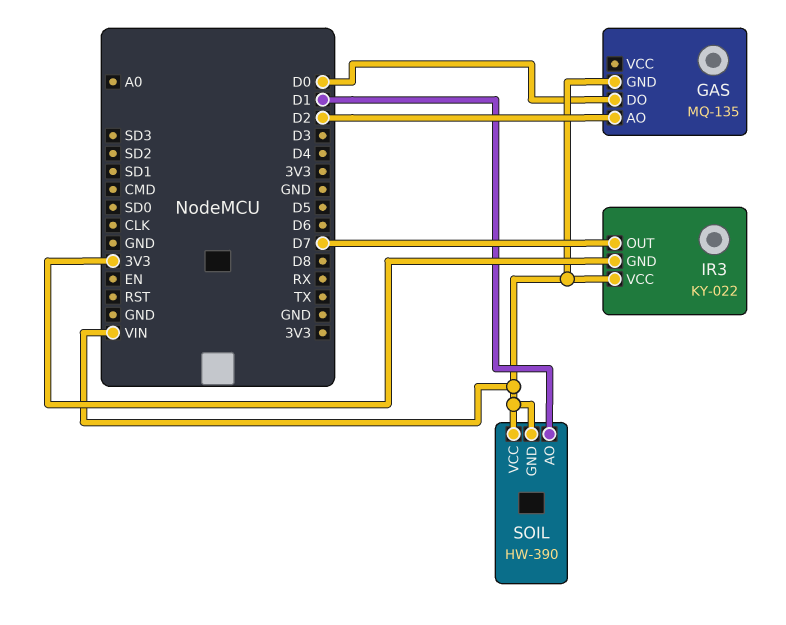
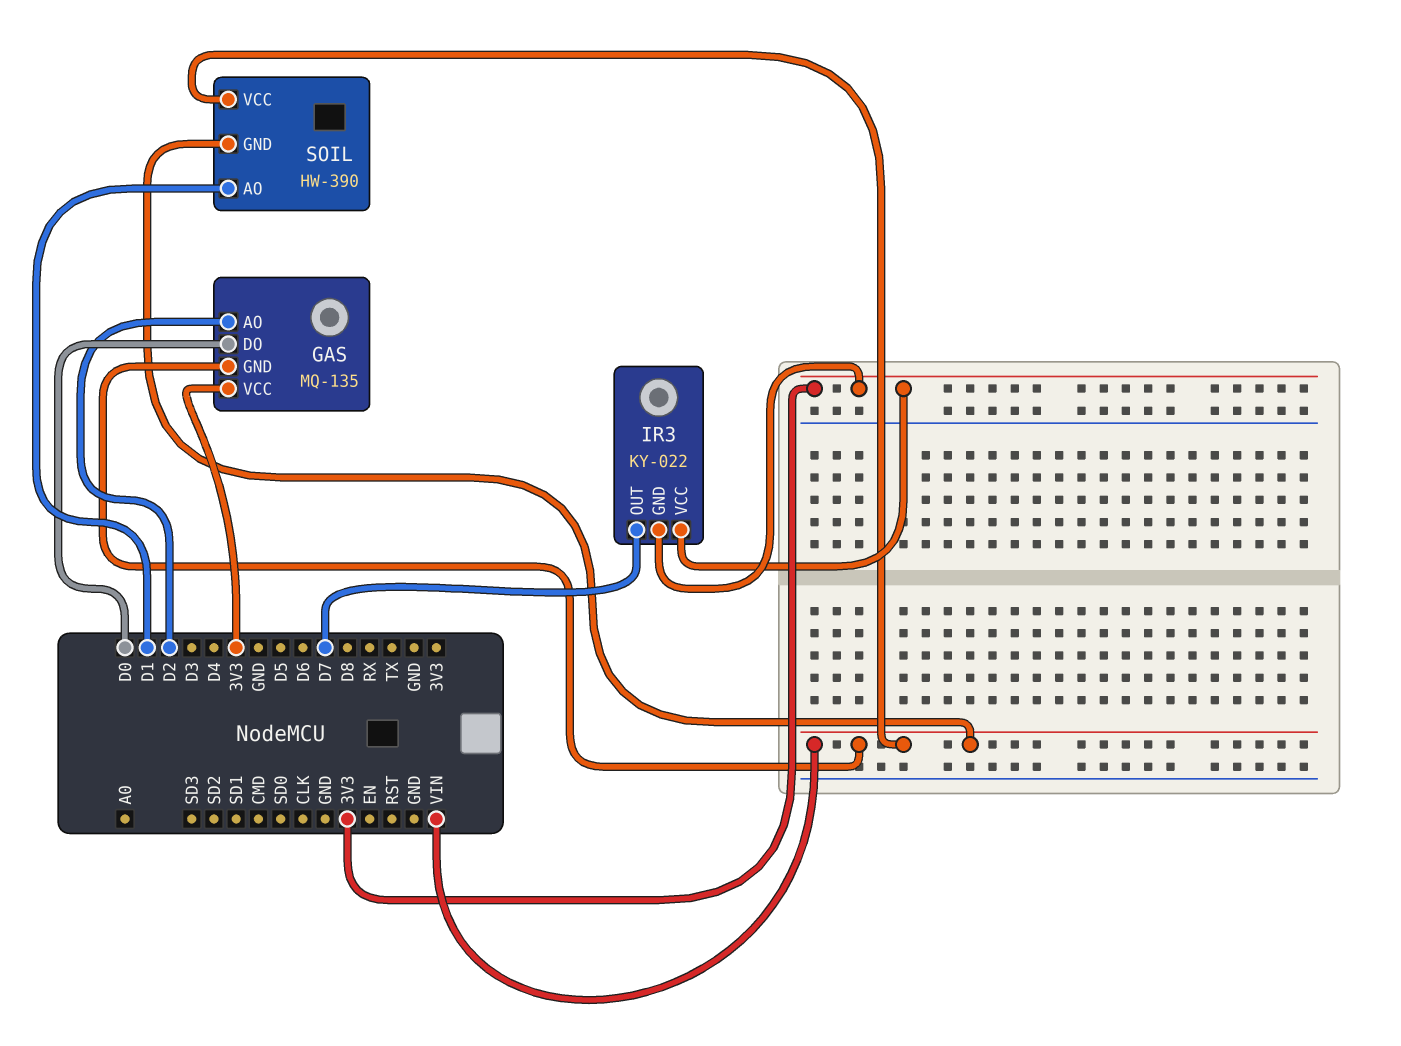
GAS pin VCC: none -> 3V3
IR3 pin VCC: VIN -> 3V3

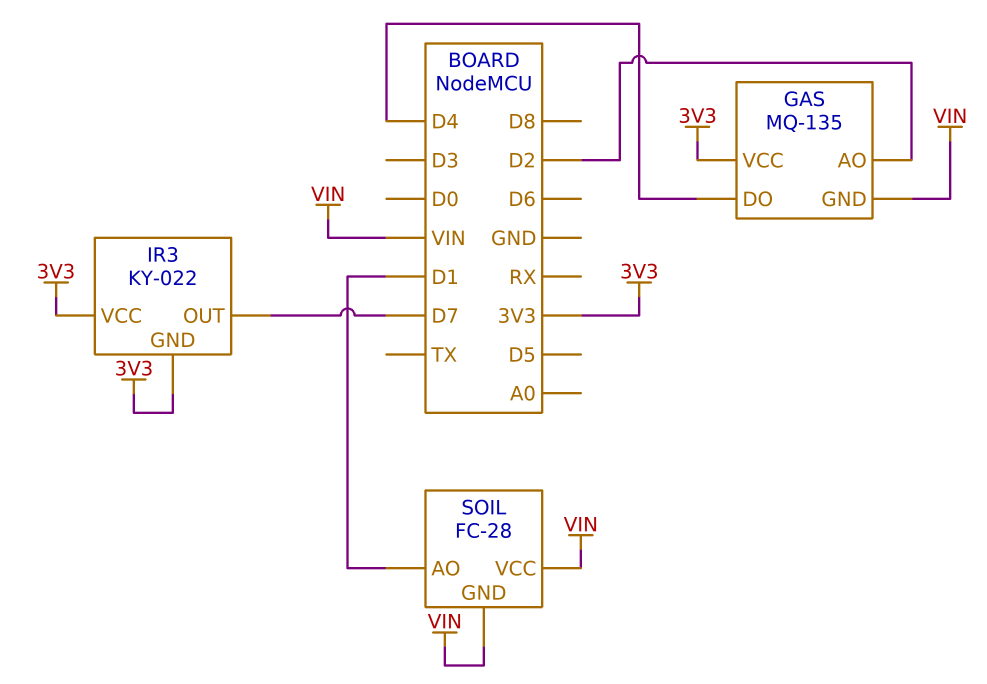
GAS pin DO: D0 -> D4
SOIL: HW-390 -> FC-28

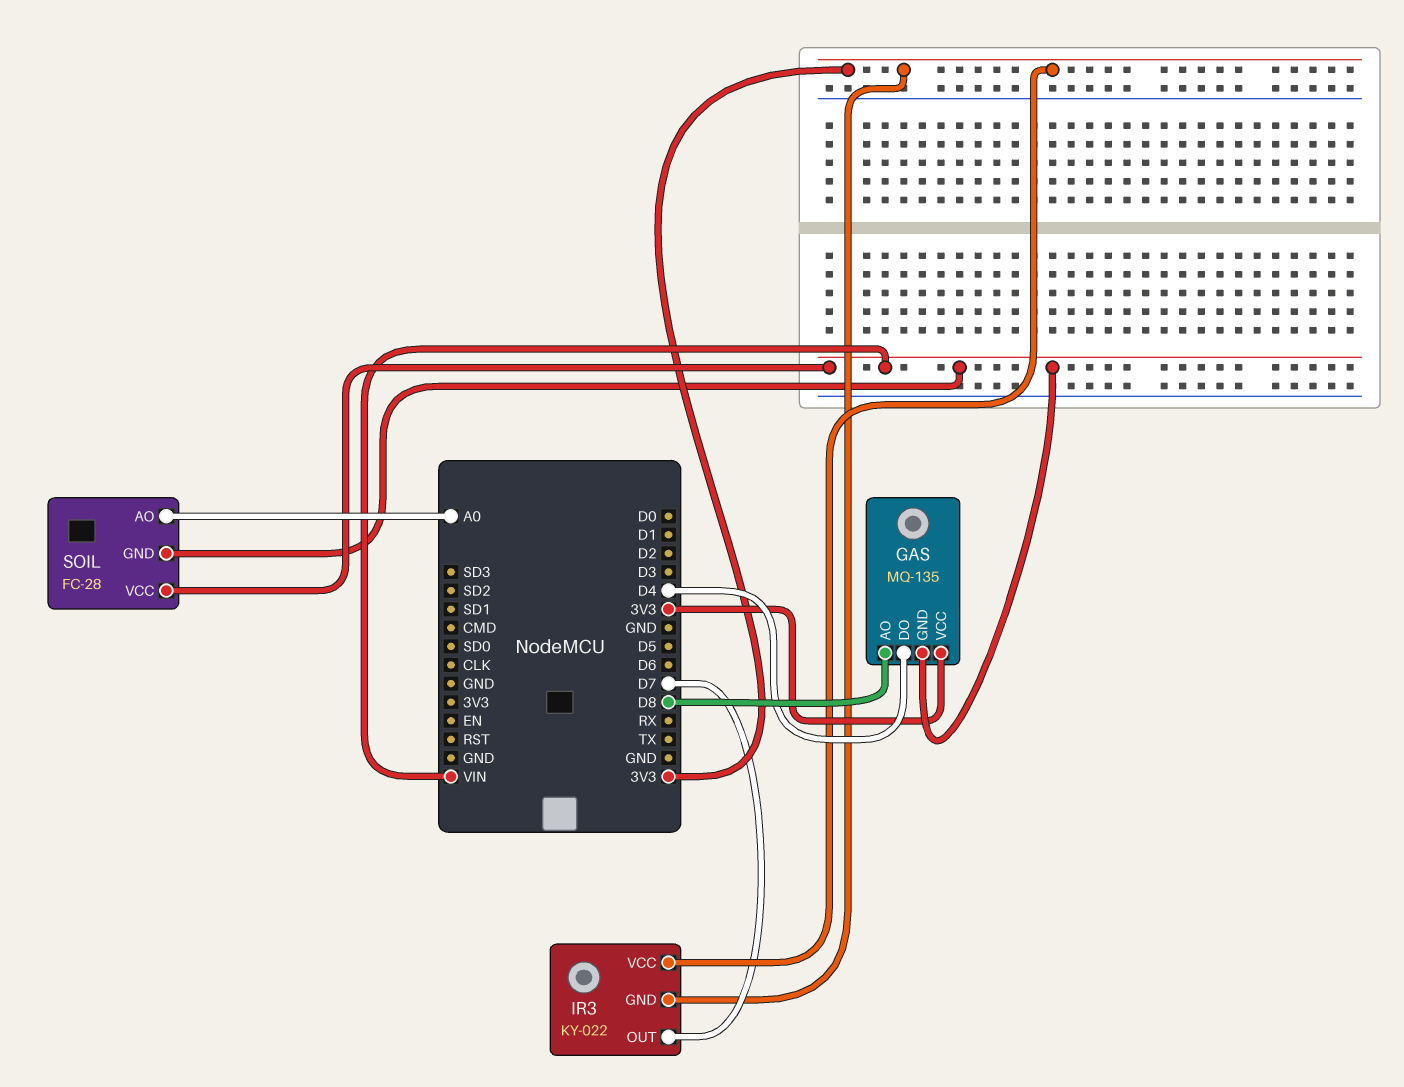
GAS pin AO: D2 -> D8
SOIL pin AO: D1 -> A0

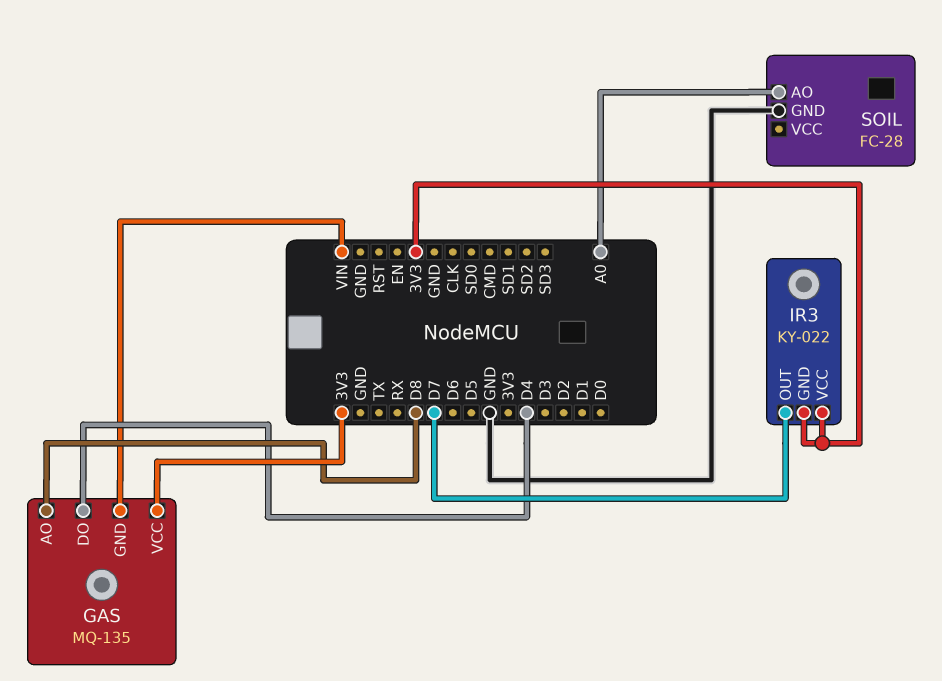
SOIL pin GND: VIN -> GND
SOIL pin VCC: VIN -> none

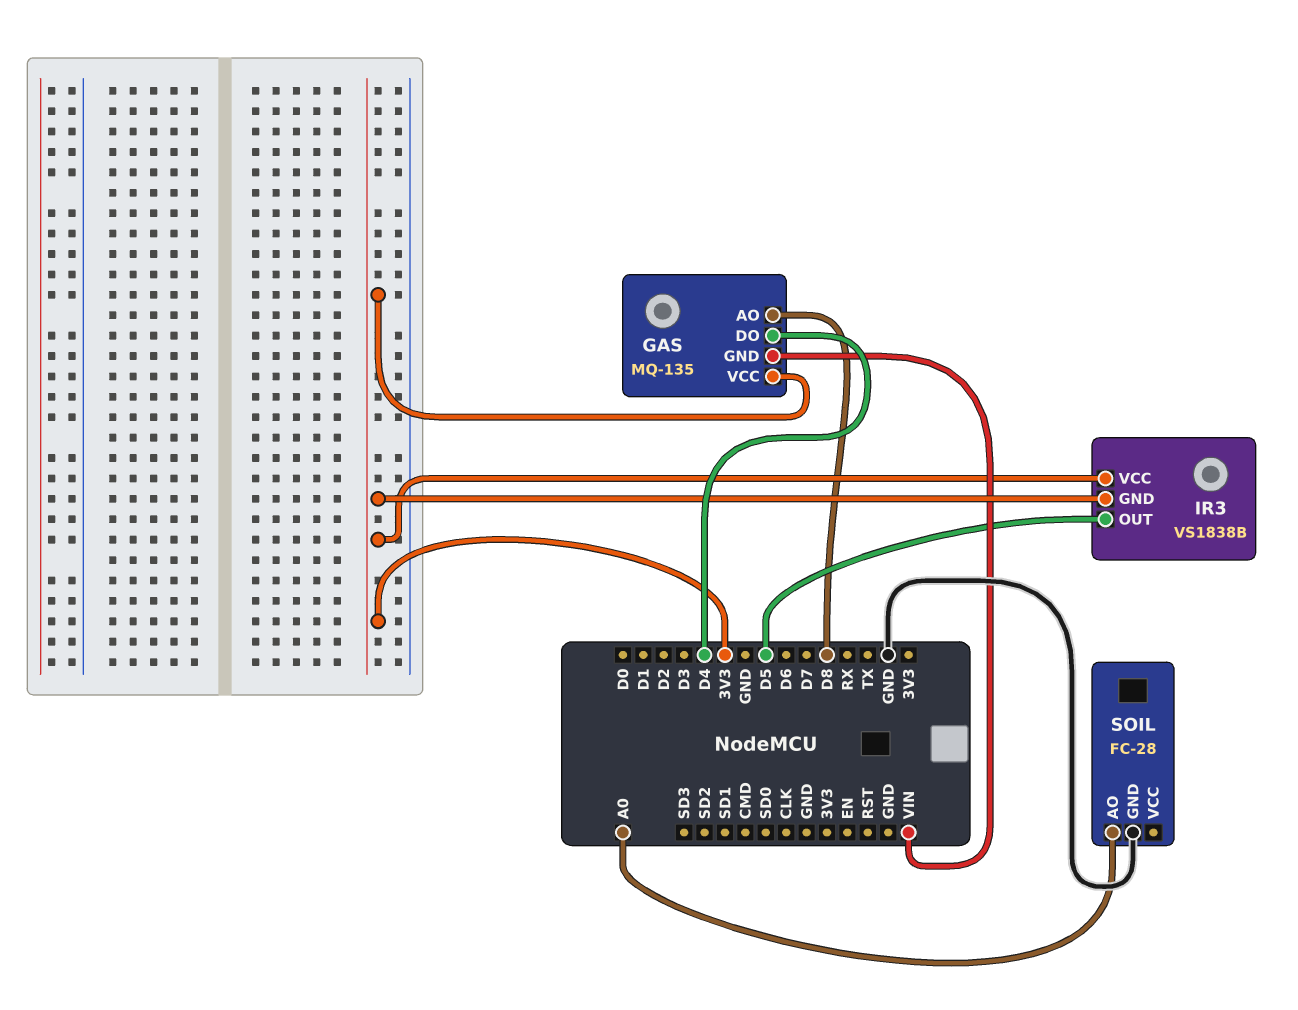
IR3: KY-022 -> VS1838B
IR3 pin OUT: D7 -> D5

